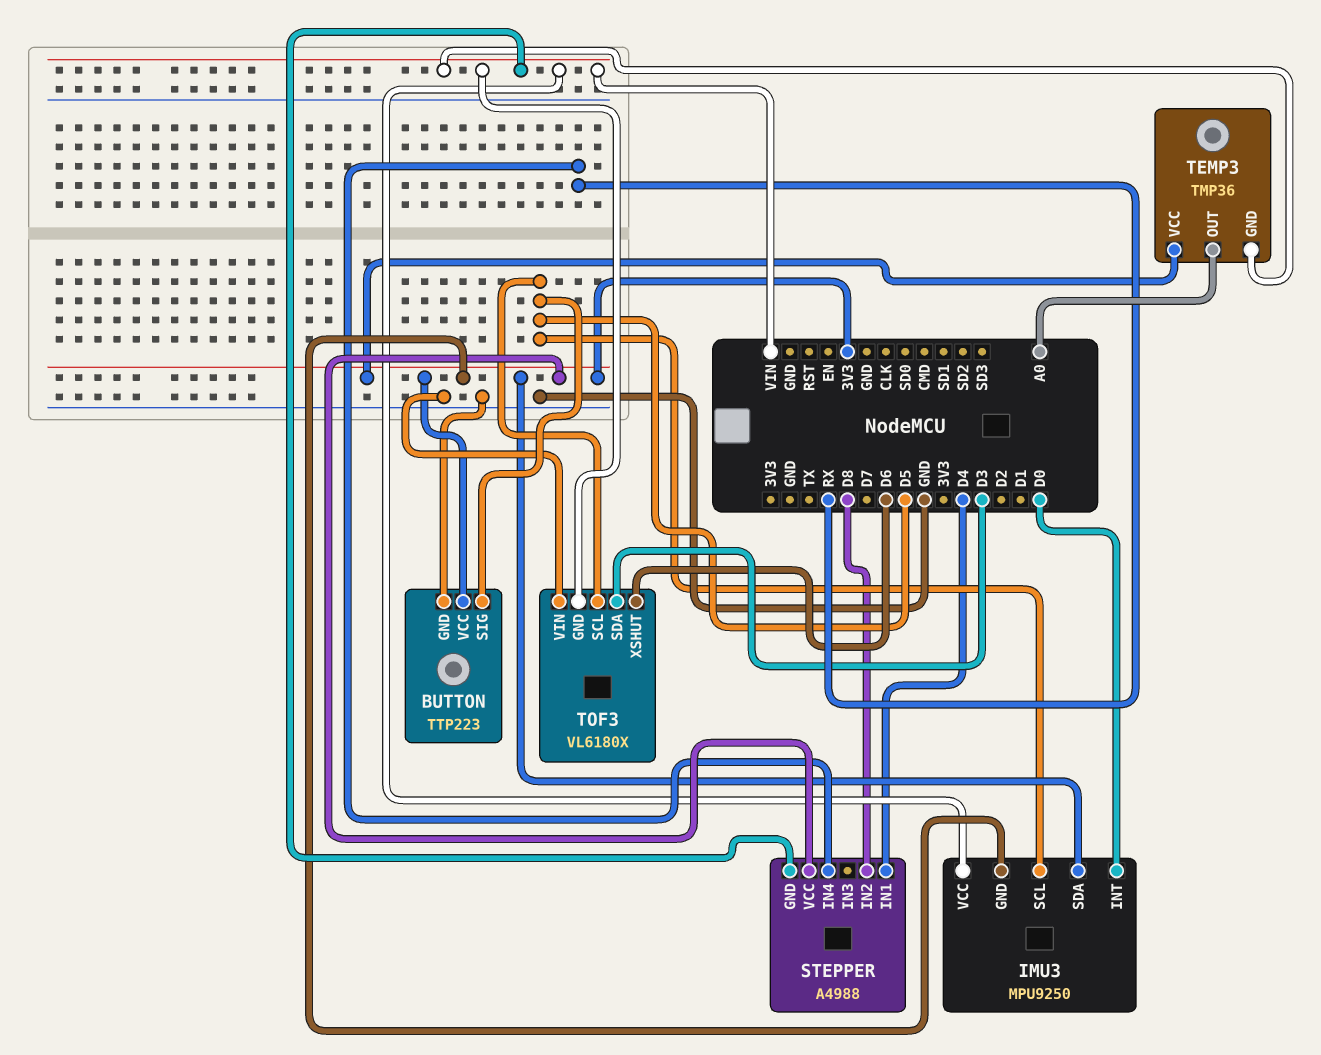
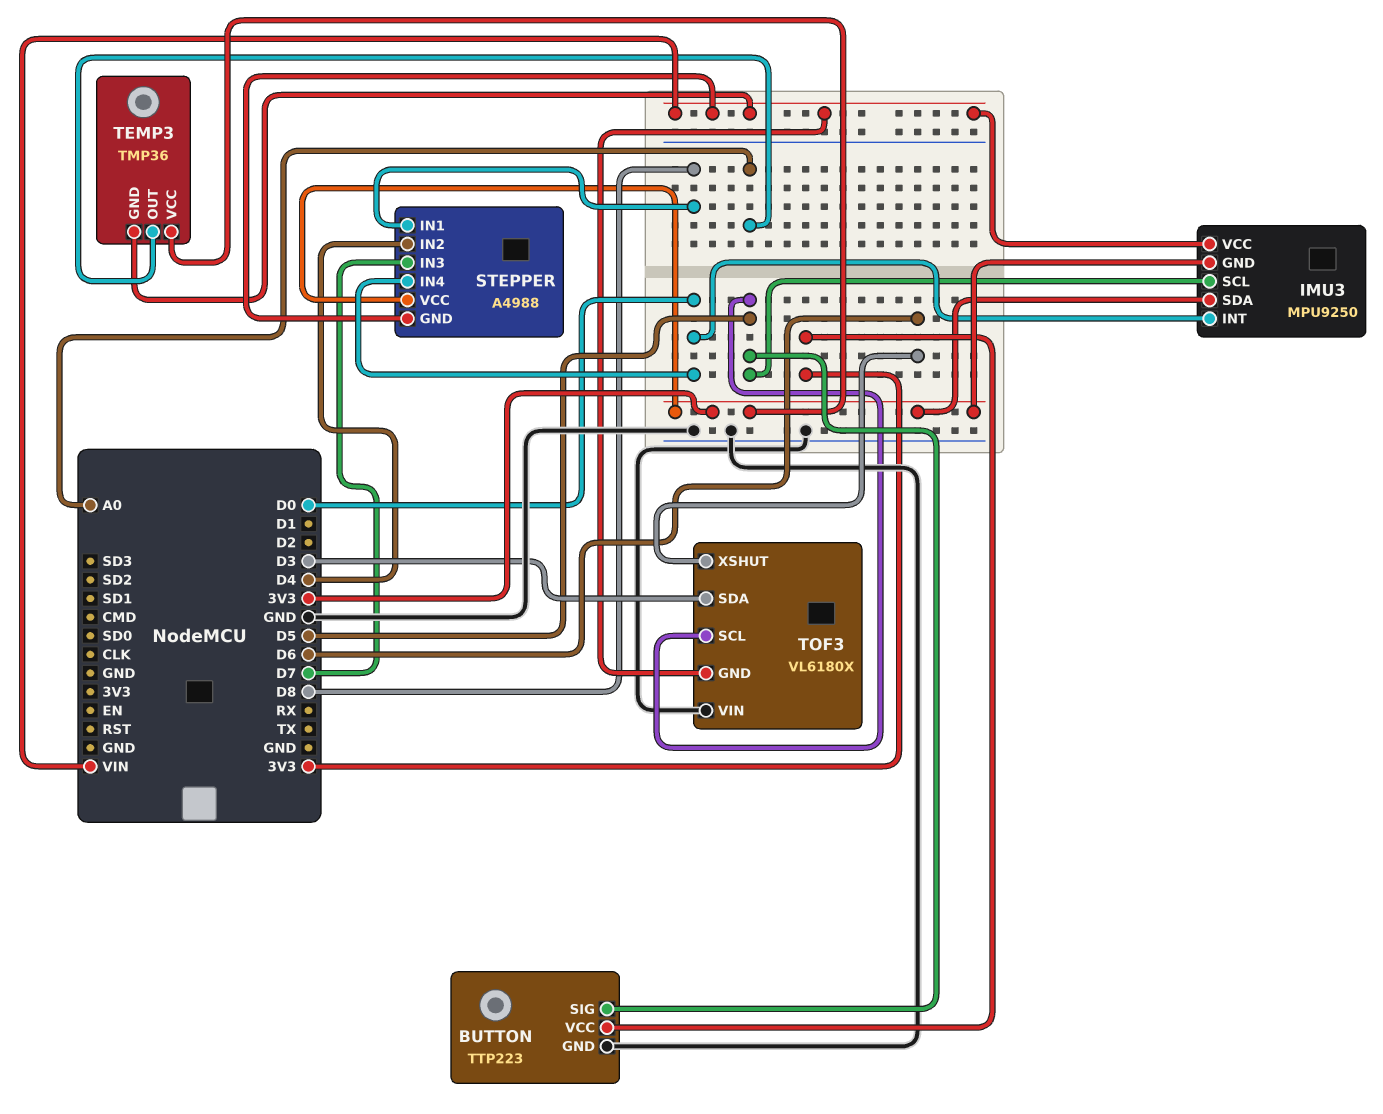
STEPPER pin IN1: D4 -> D8
STEPPER pin IN2: D8 -> D4
STEPPER pin IN3: none -> D7
STEPPER pin IN4: RX -> D0

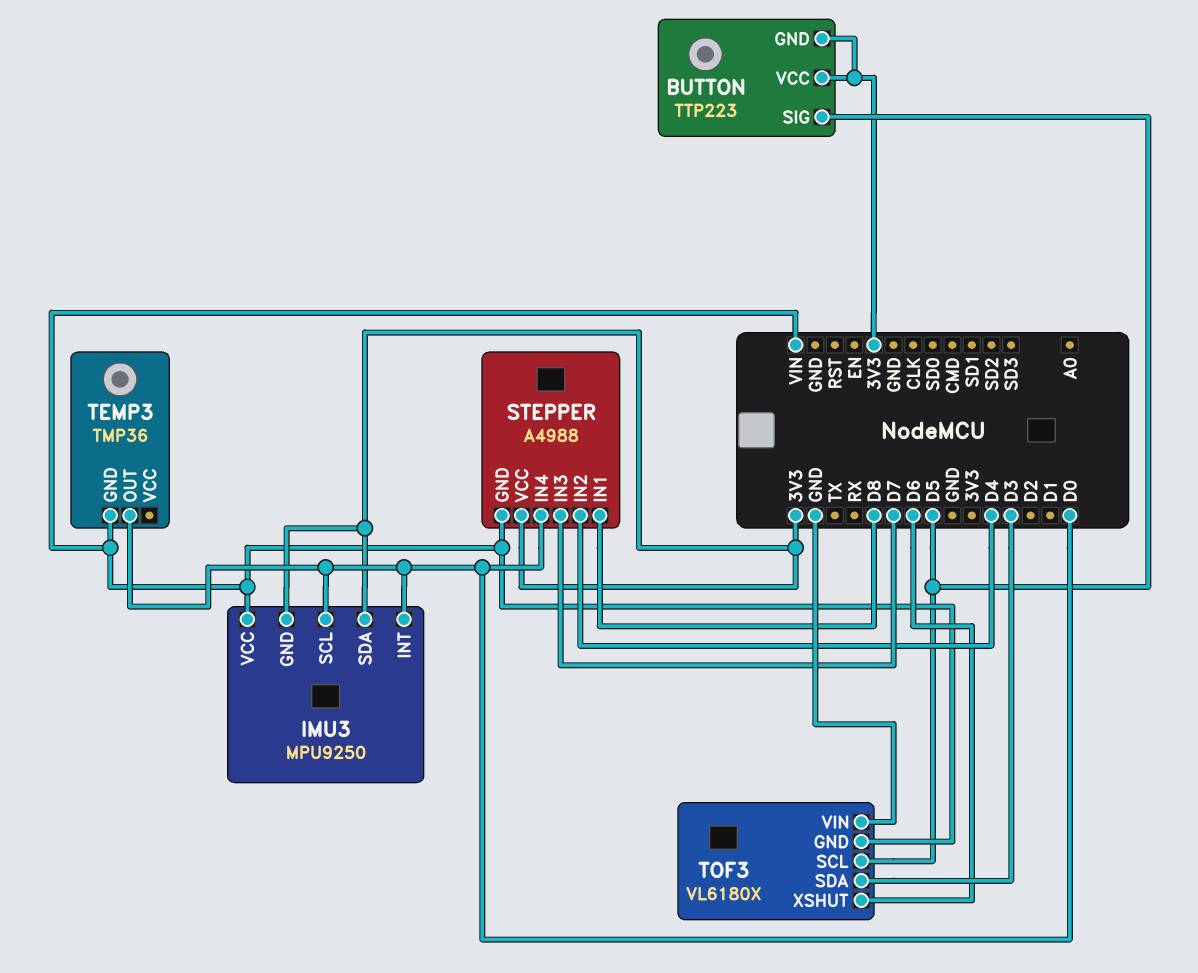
BUTTON pin GND: GND -> 3V3
IMU3 pin SCL: D5 -> D0
TEMP3 pin OUT: A0 -> D0
TEMP3 pin VCC: 3V3 -> none

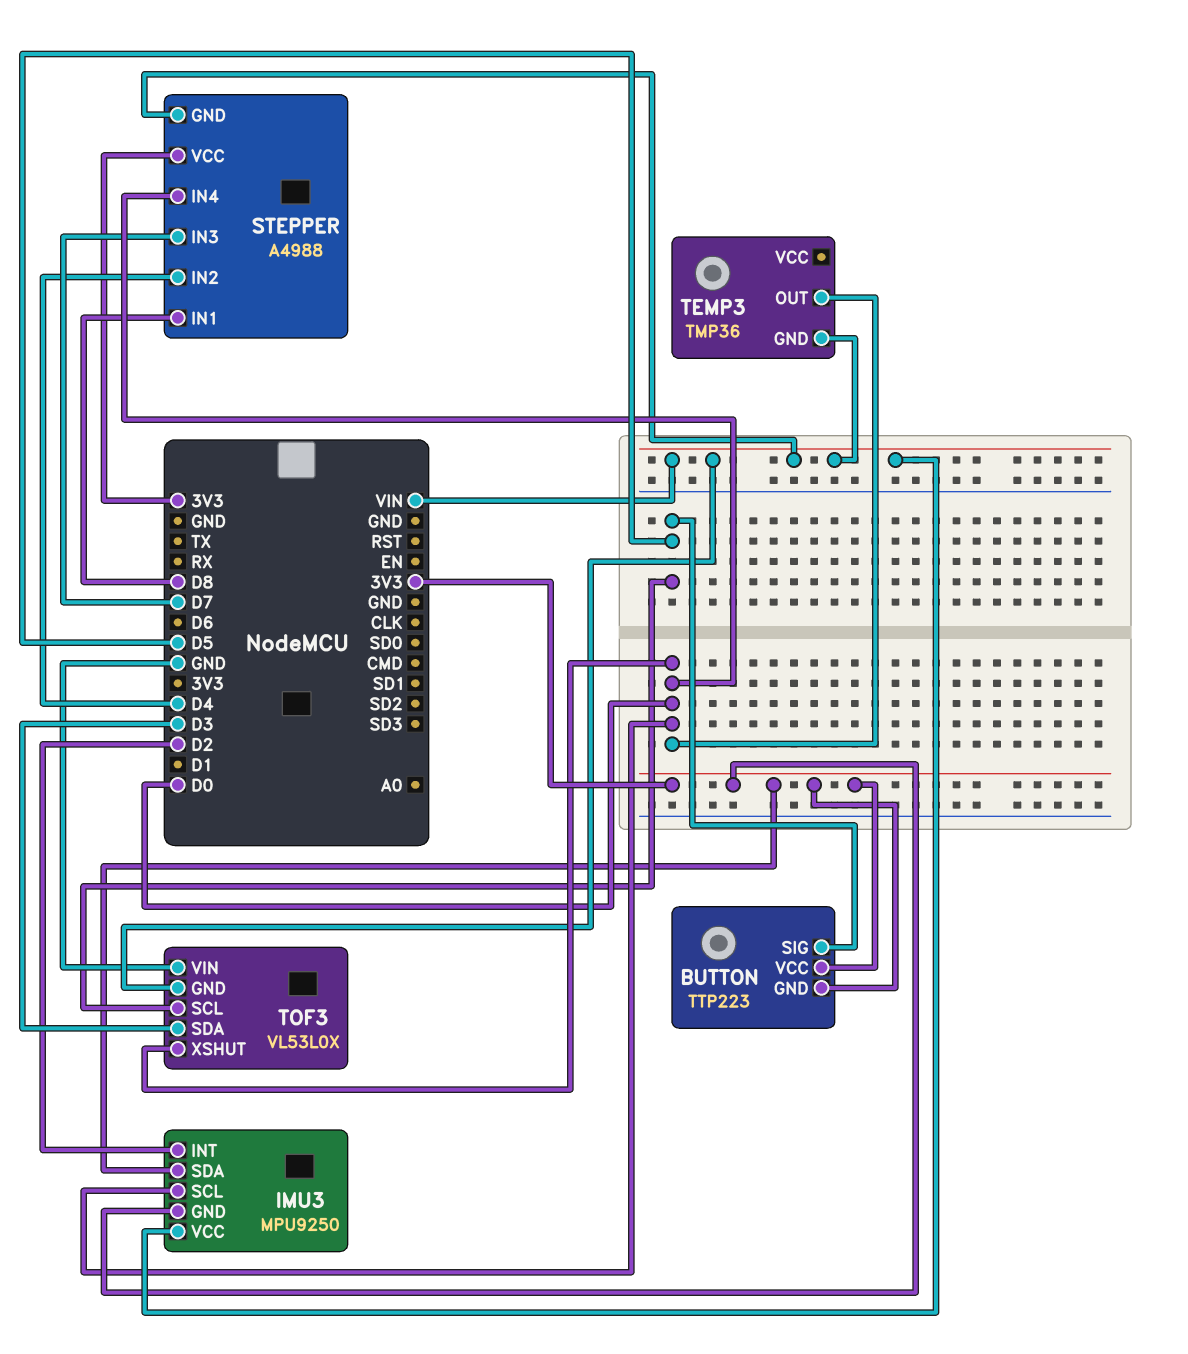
IMU3 pin INT: D0 -> D2
TOF3: VL6180X -> VL53L0X
TOF3 pin XSHUT: D6 -> D0

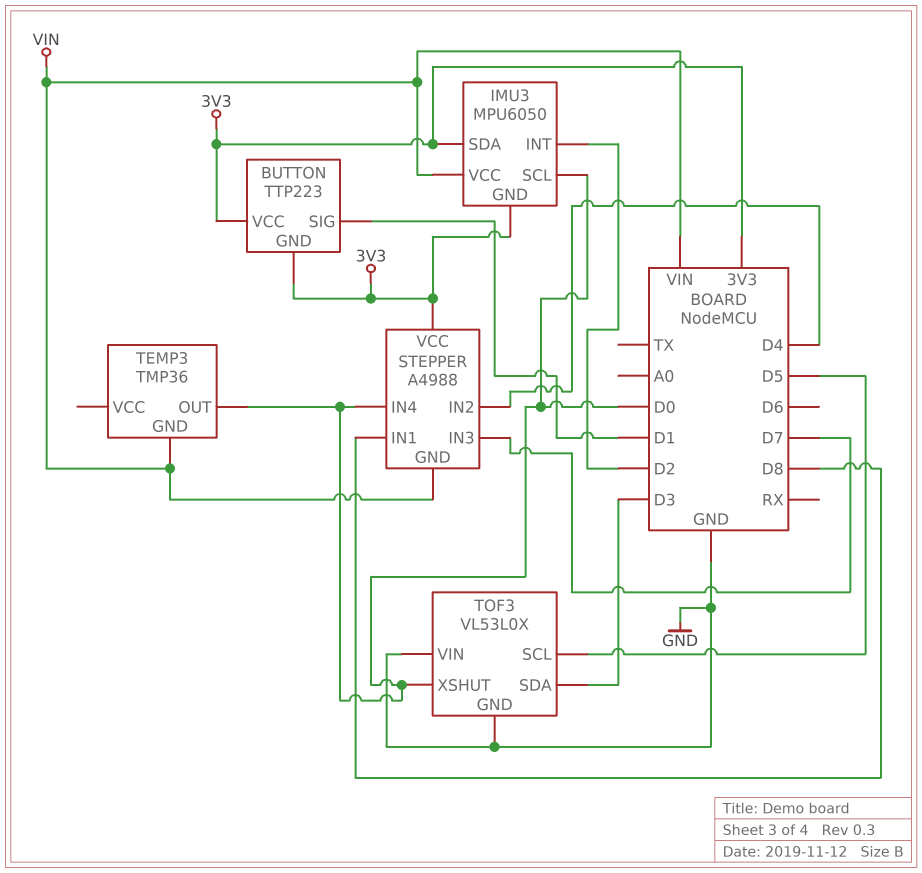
BUTTON pin SIG: D5 -> D1
IMU3: MPU9250 -> MPU6050
TOF3 pin GND: VIN -> GND

